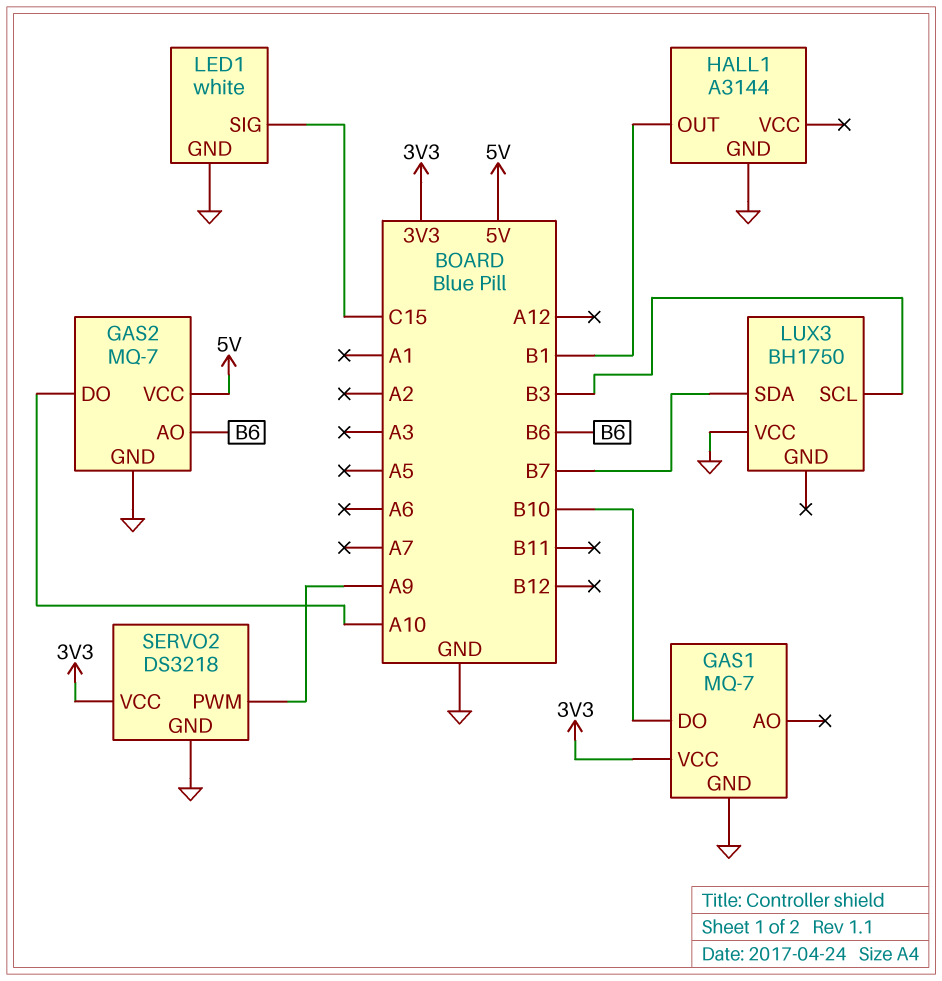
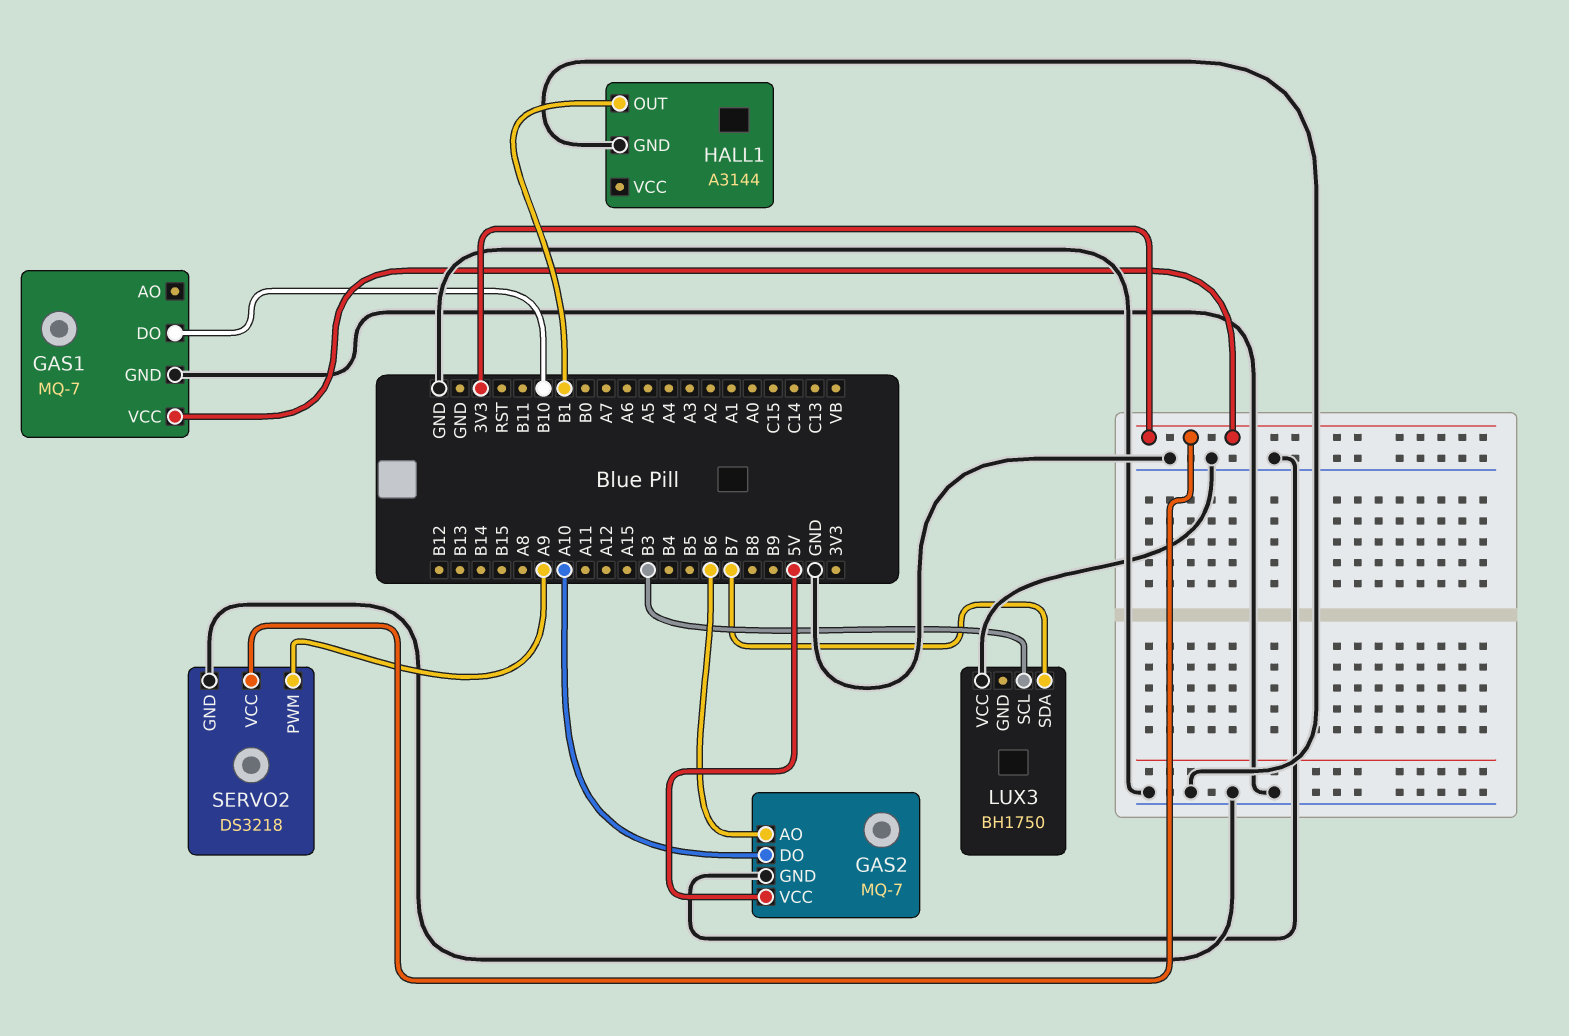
LED1: white -> none
LED1 pin GND: GND -> none
LED1 pin SIG: C15 -> none

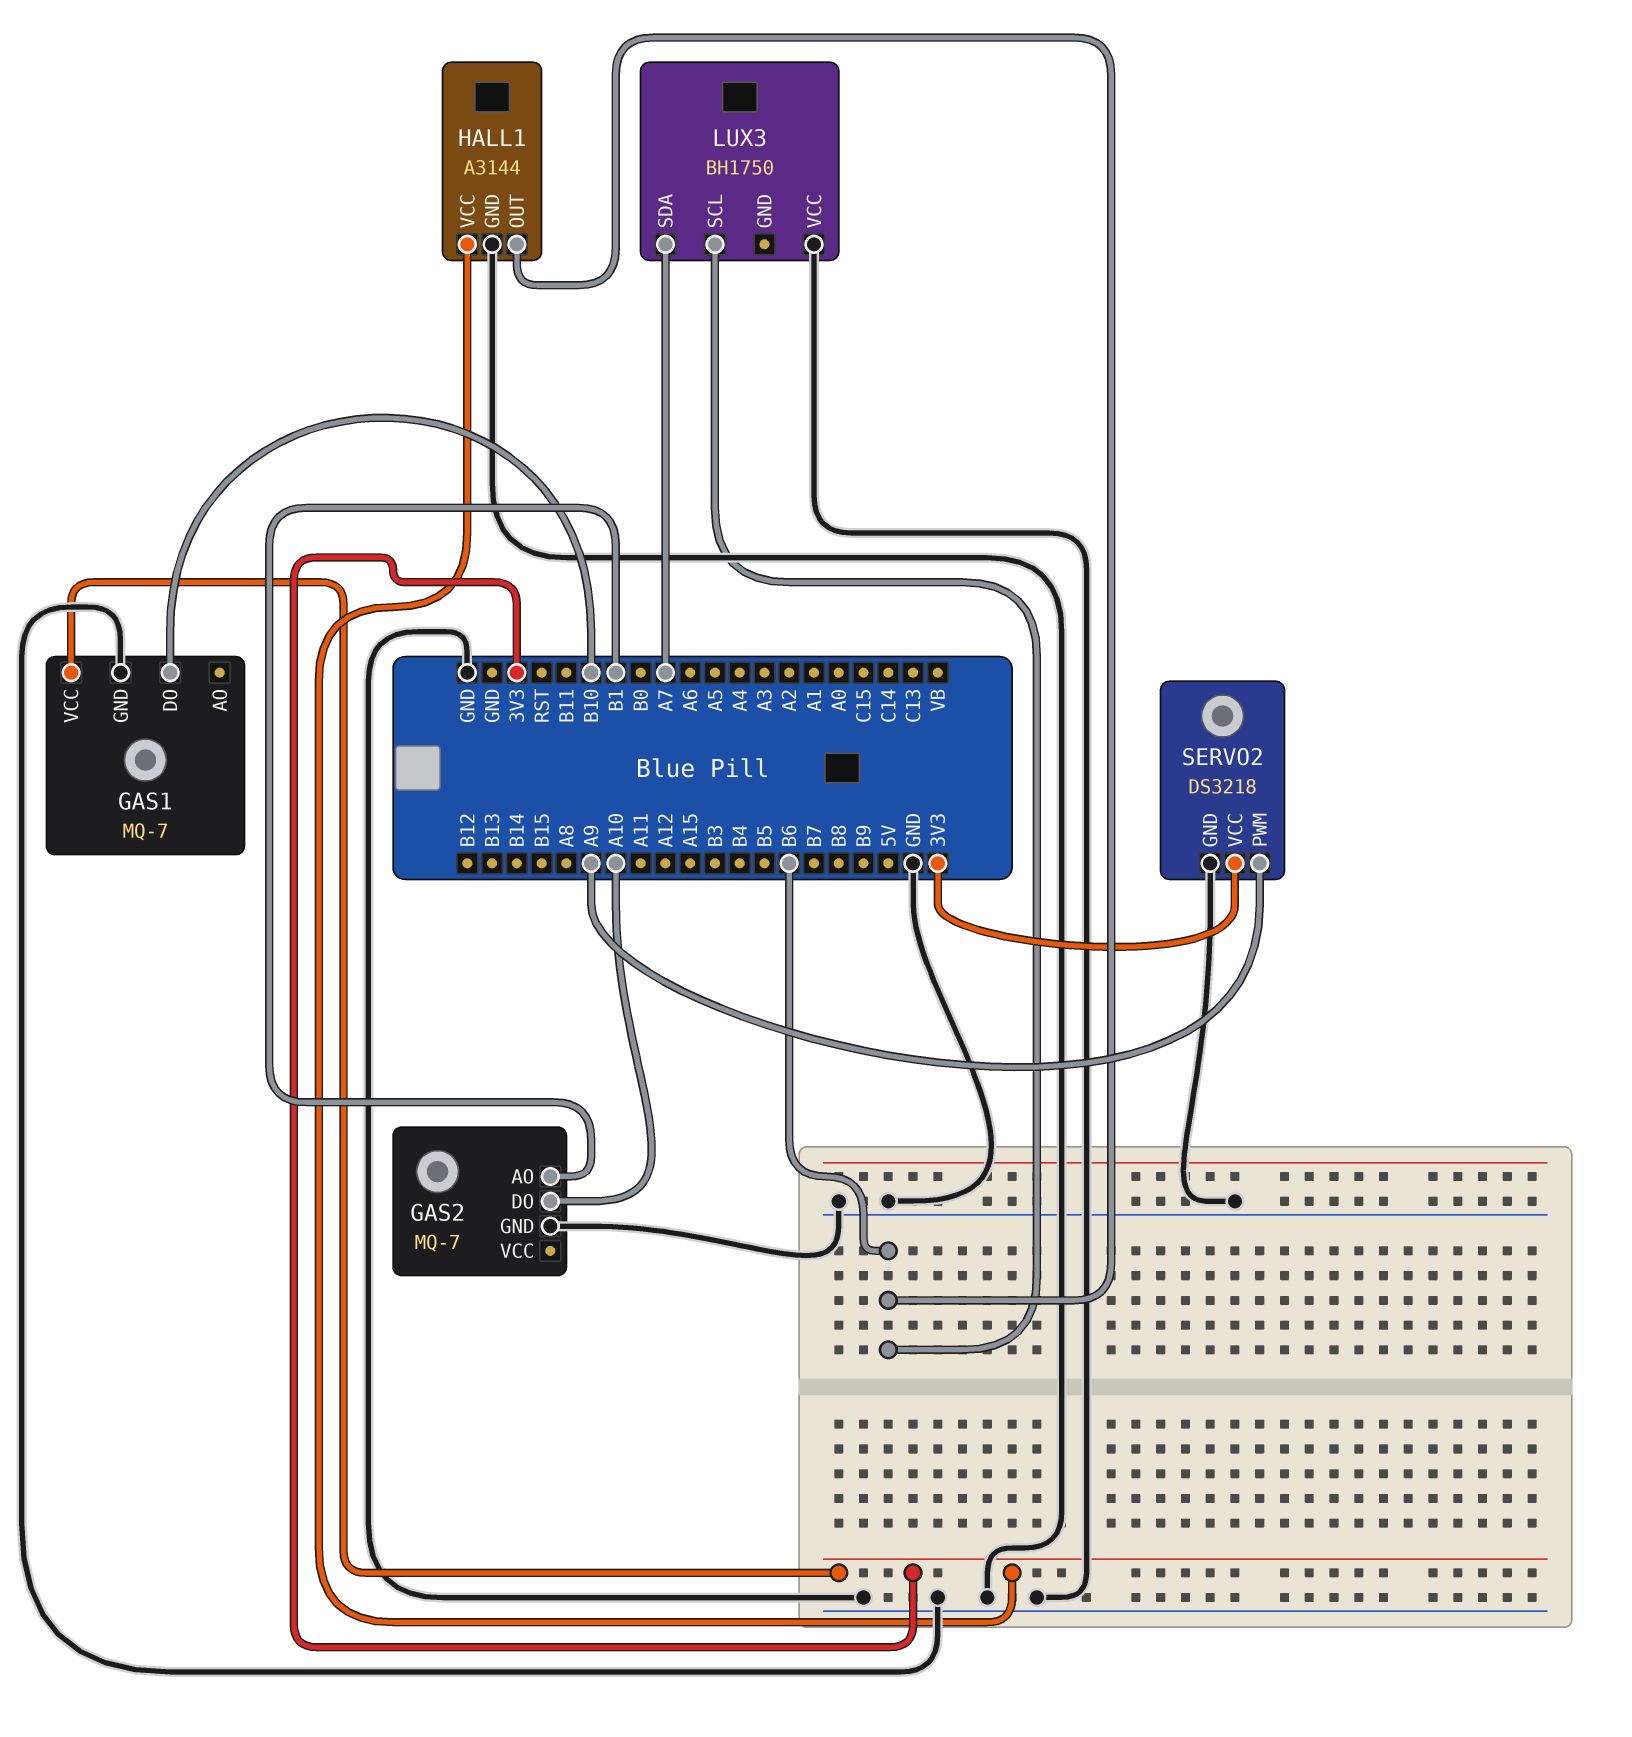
GAS2 pin AO: B6 -> B1
GAS2 pin VCC: 5V -> none
HALL1 pin OUT: B1 -> B6
HALL1 pin VCC: none -> 3V3
LUX3 pin SCL: B3 -> B6
LUX3 pin SDA: B7 -> A7

